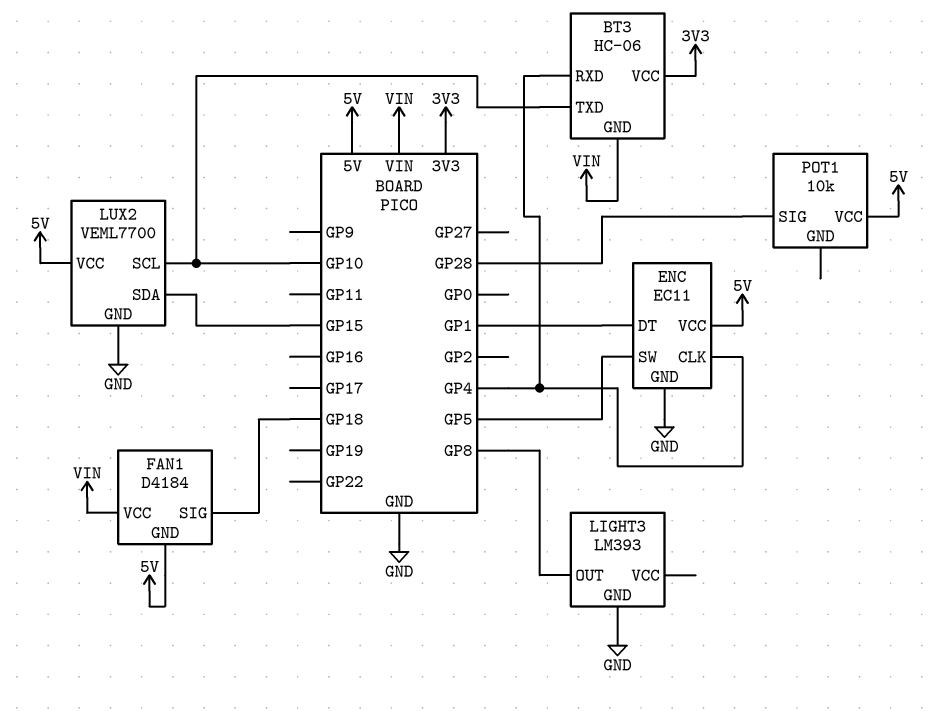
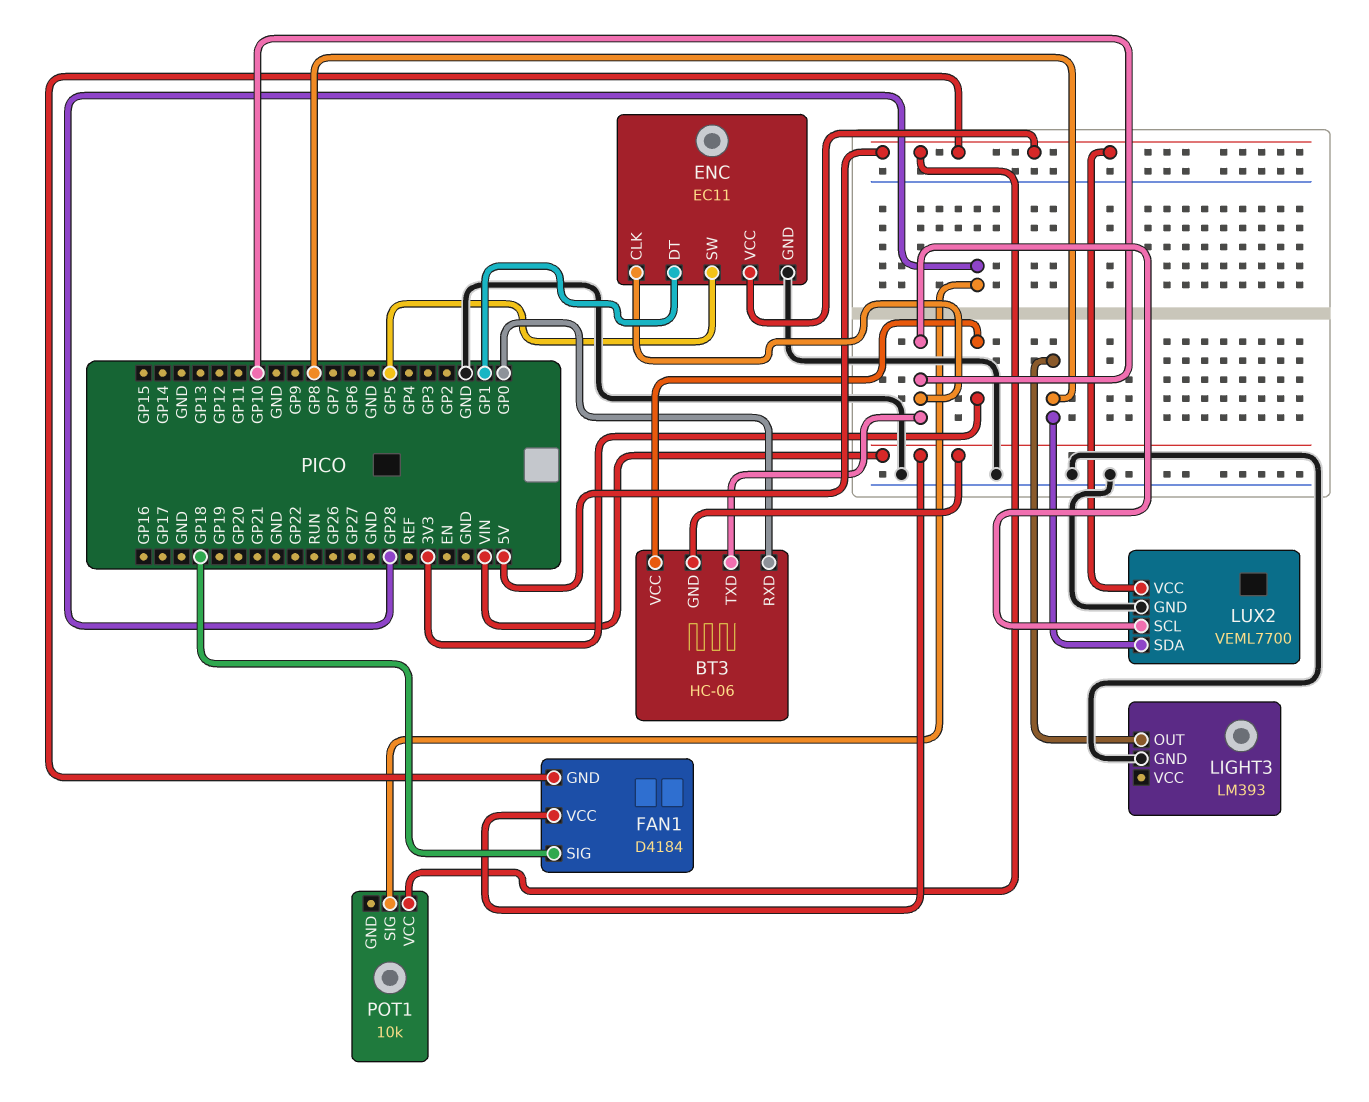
BT3 pin RXD: GP4 -> GP0
ENC pin CLK: GP4 -> GP10
LUX2 pin SDA: GP15 -> GP8

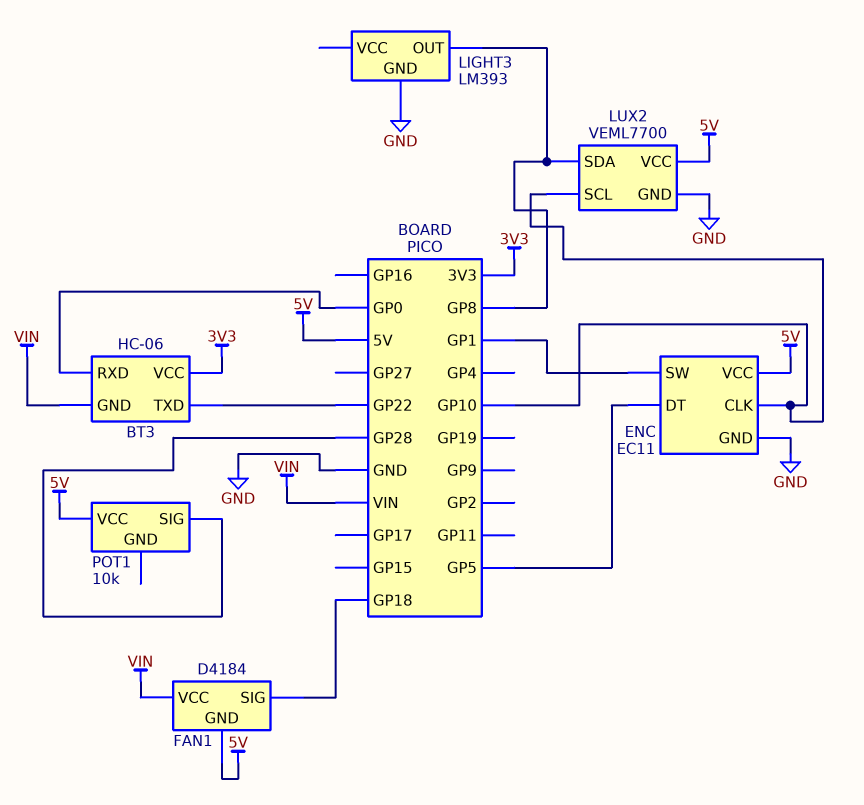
BT3 pin TXD: GP10 -> GP22
ENC pin DT: GP1 -> GP5
ENC pin SW: GP5 -> GP1

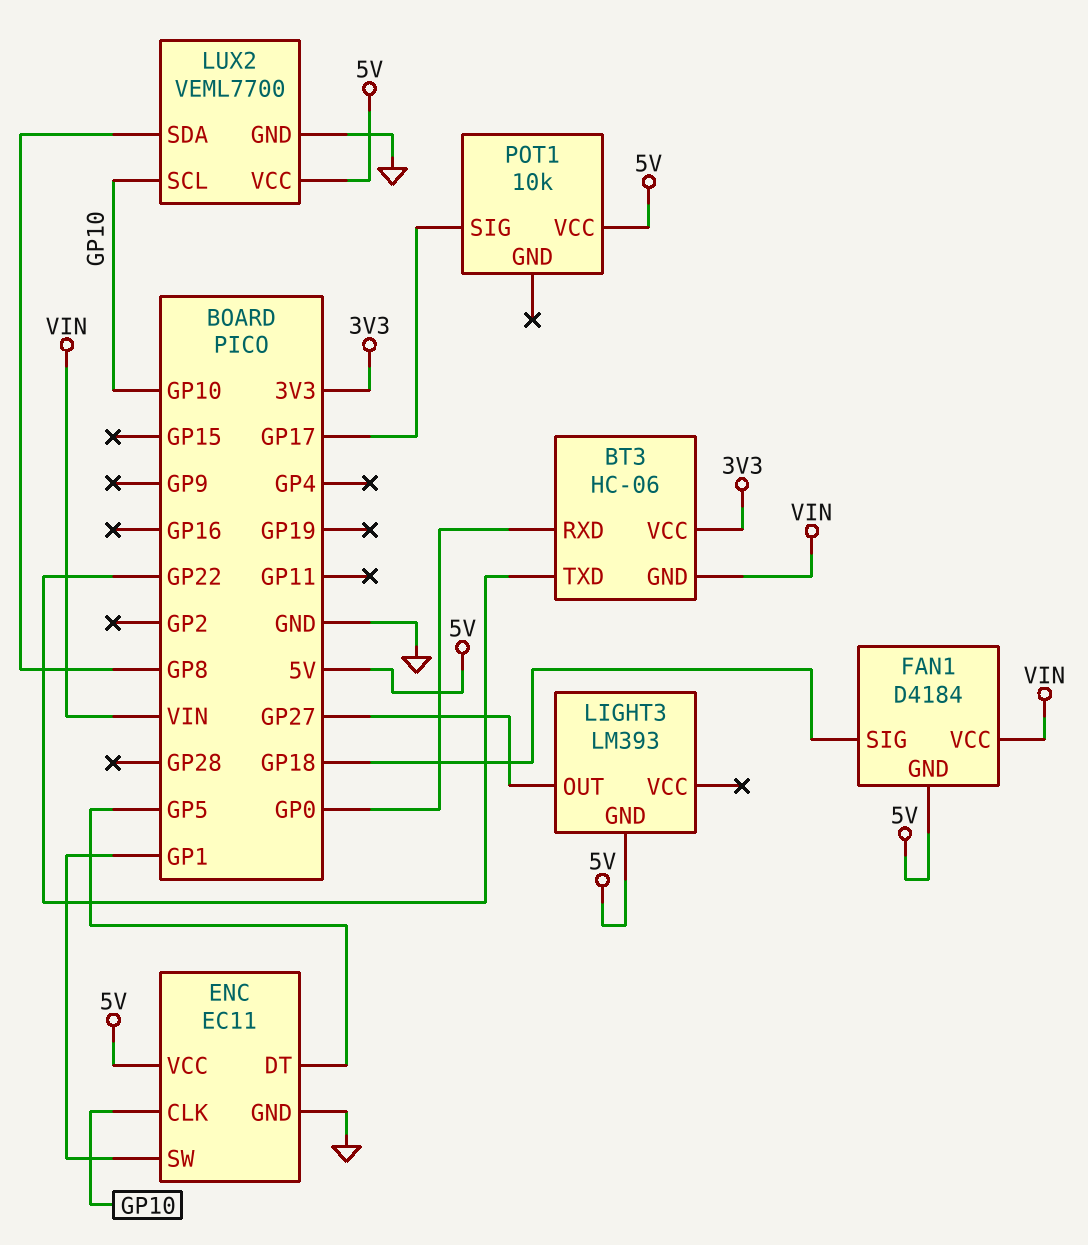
LIGHT3 pin GND: GND -> 5V
LIGHT3 pin OUT: GP8 -> GP27
POT1 pin SIG: GP28 -> GP17

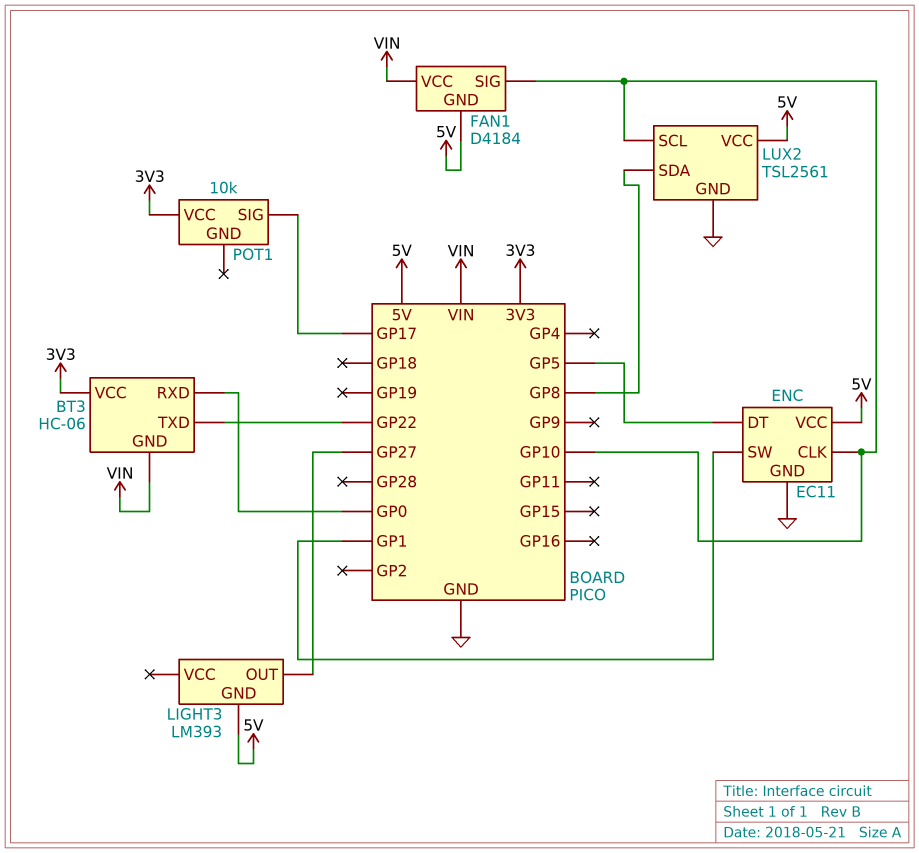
FAN1 pin SIG: GP18 -> GP10
LUX2: VEML7700 -> TSL2561
POT1 pin VCC: 5V -> 3V3

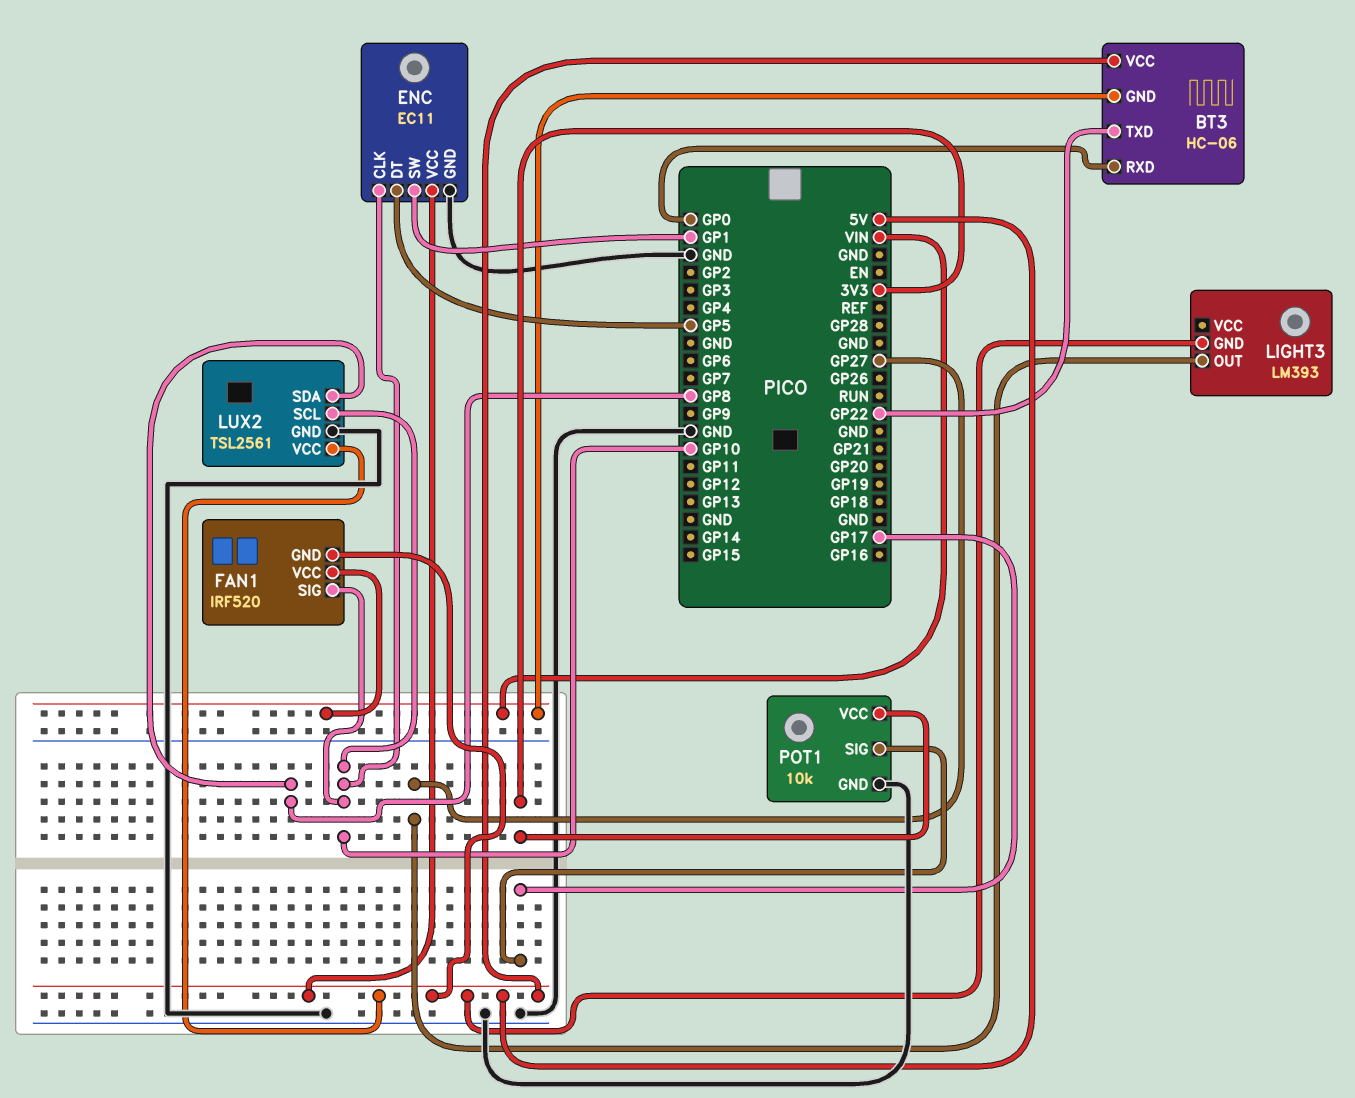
BT3 pin VCC: 3V3 -> 5V
FAN1: D4184 -> IRF520
POT1 pin GND: none -> GND

